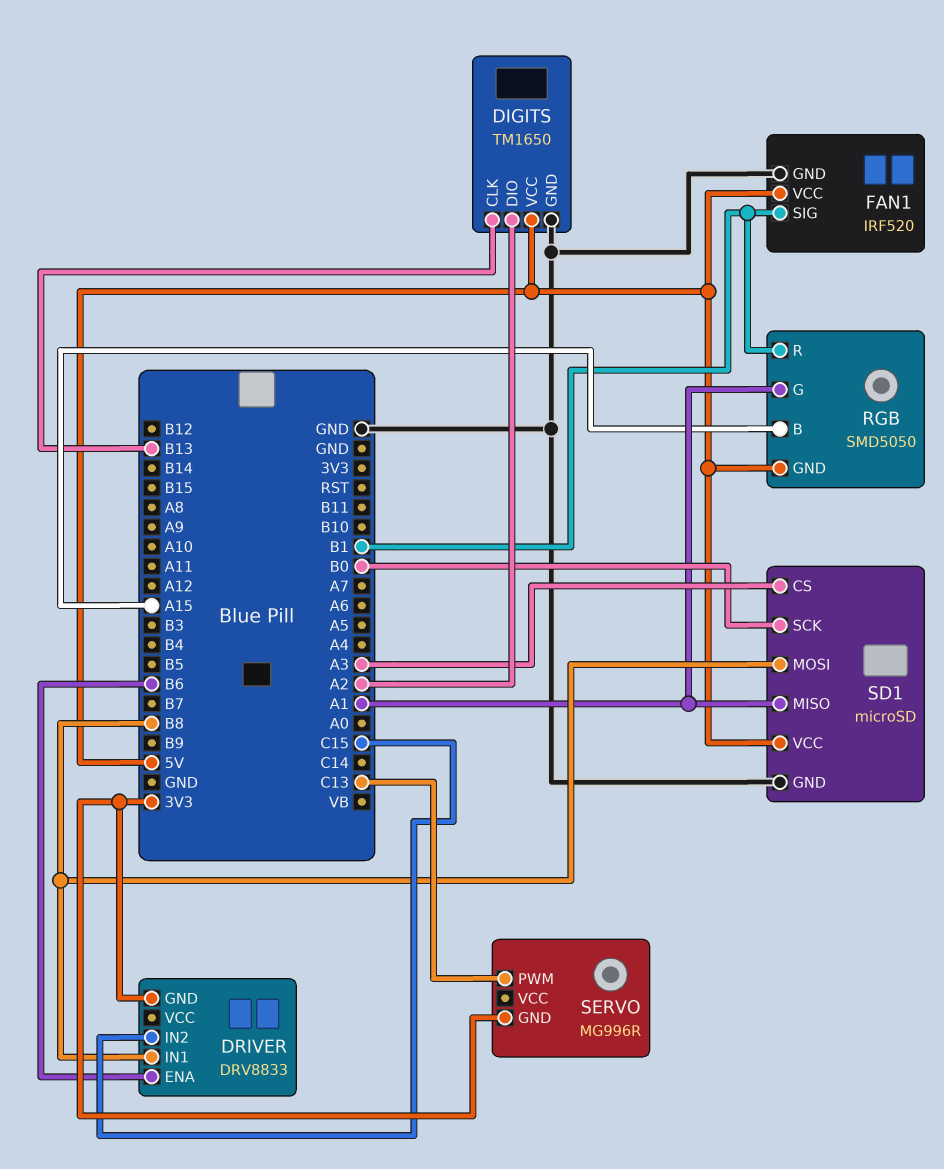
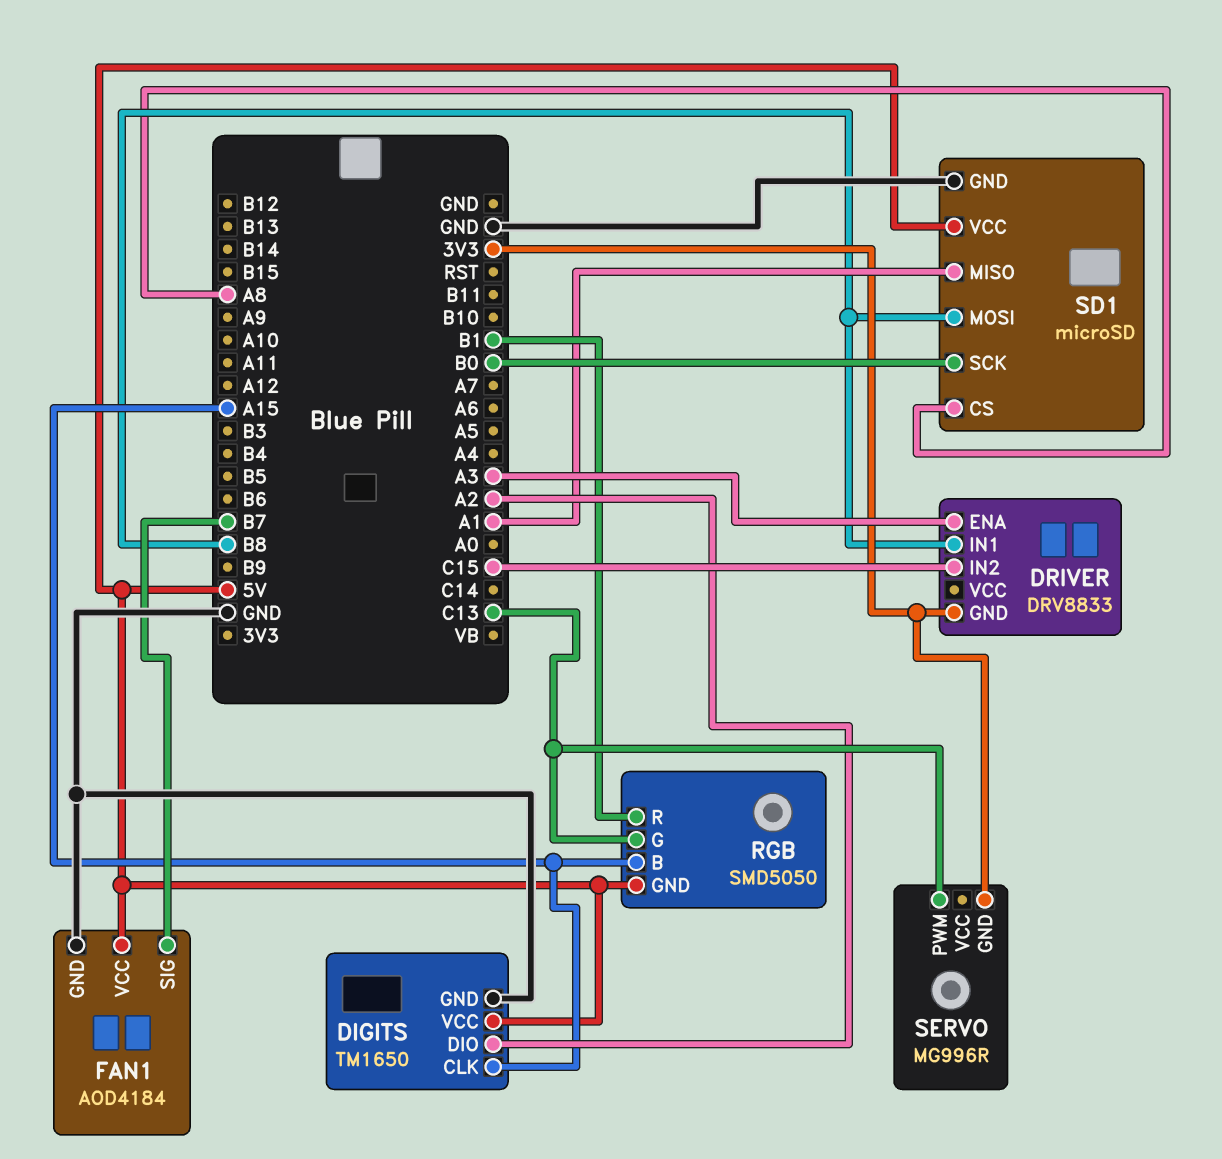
DIGITS pin CLK: B13 -> A15
DRIVER pin ENA: B6 -> A3
FAN1: IRF520 -> AOD4184
FAN1 pin SIG: B1 -> B7
RGB pin G: A1 -> C13
SD1 pin CS: A3 -> A8

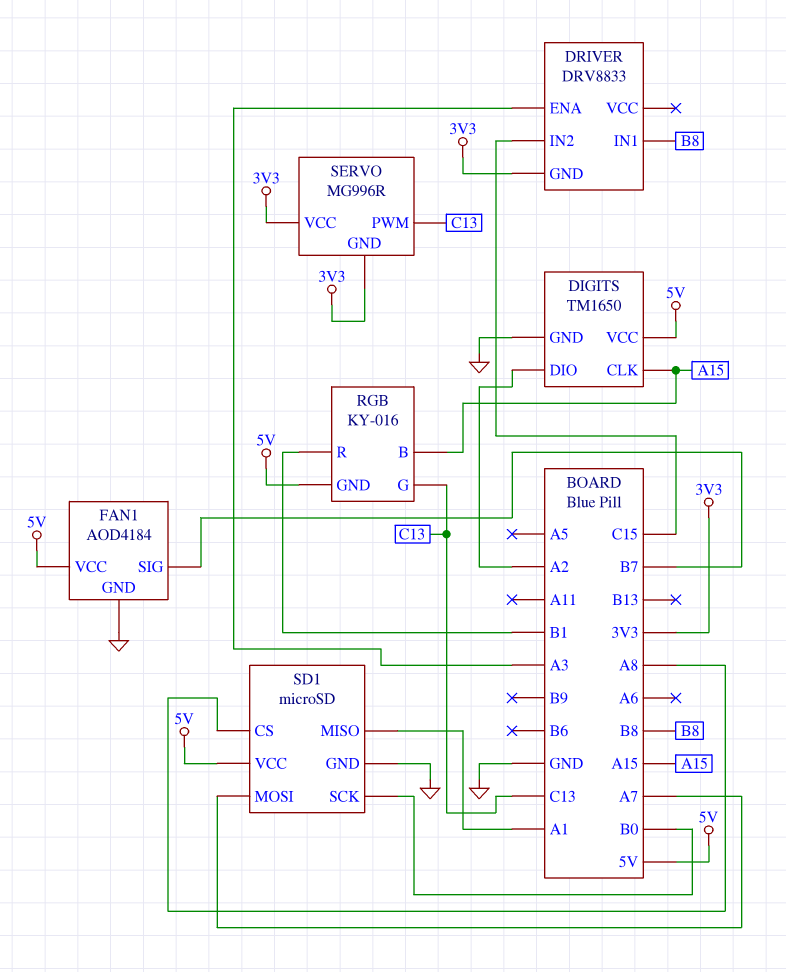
RGB: SMD5050 -> KY-016
SD1 pin MOSI: B8 -> A7
SERVO pin VCC: none -> 3V3

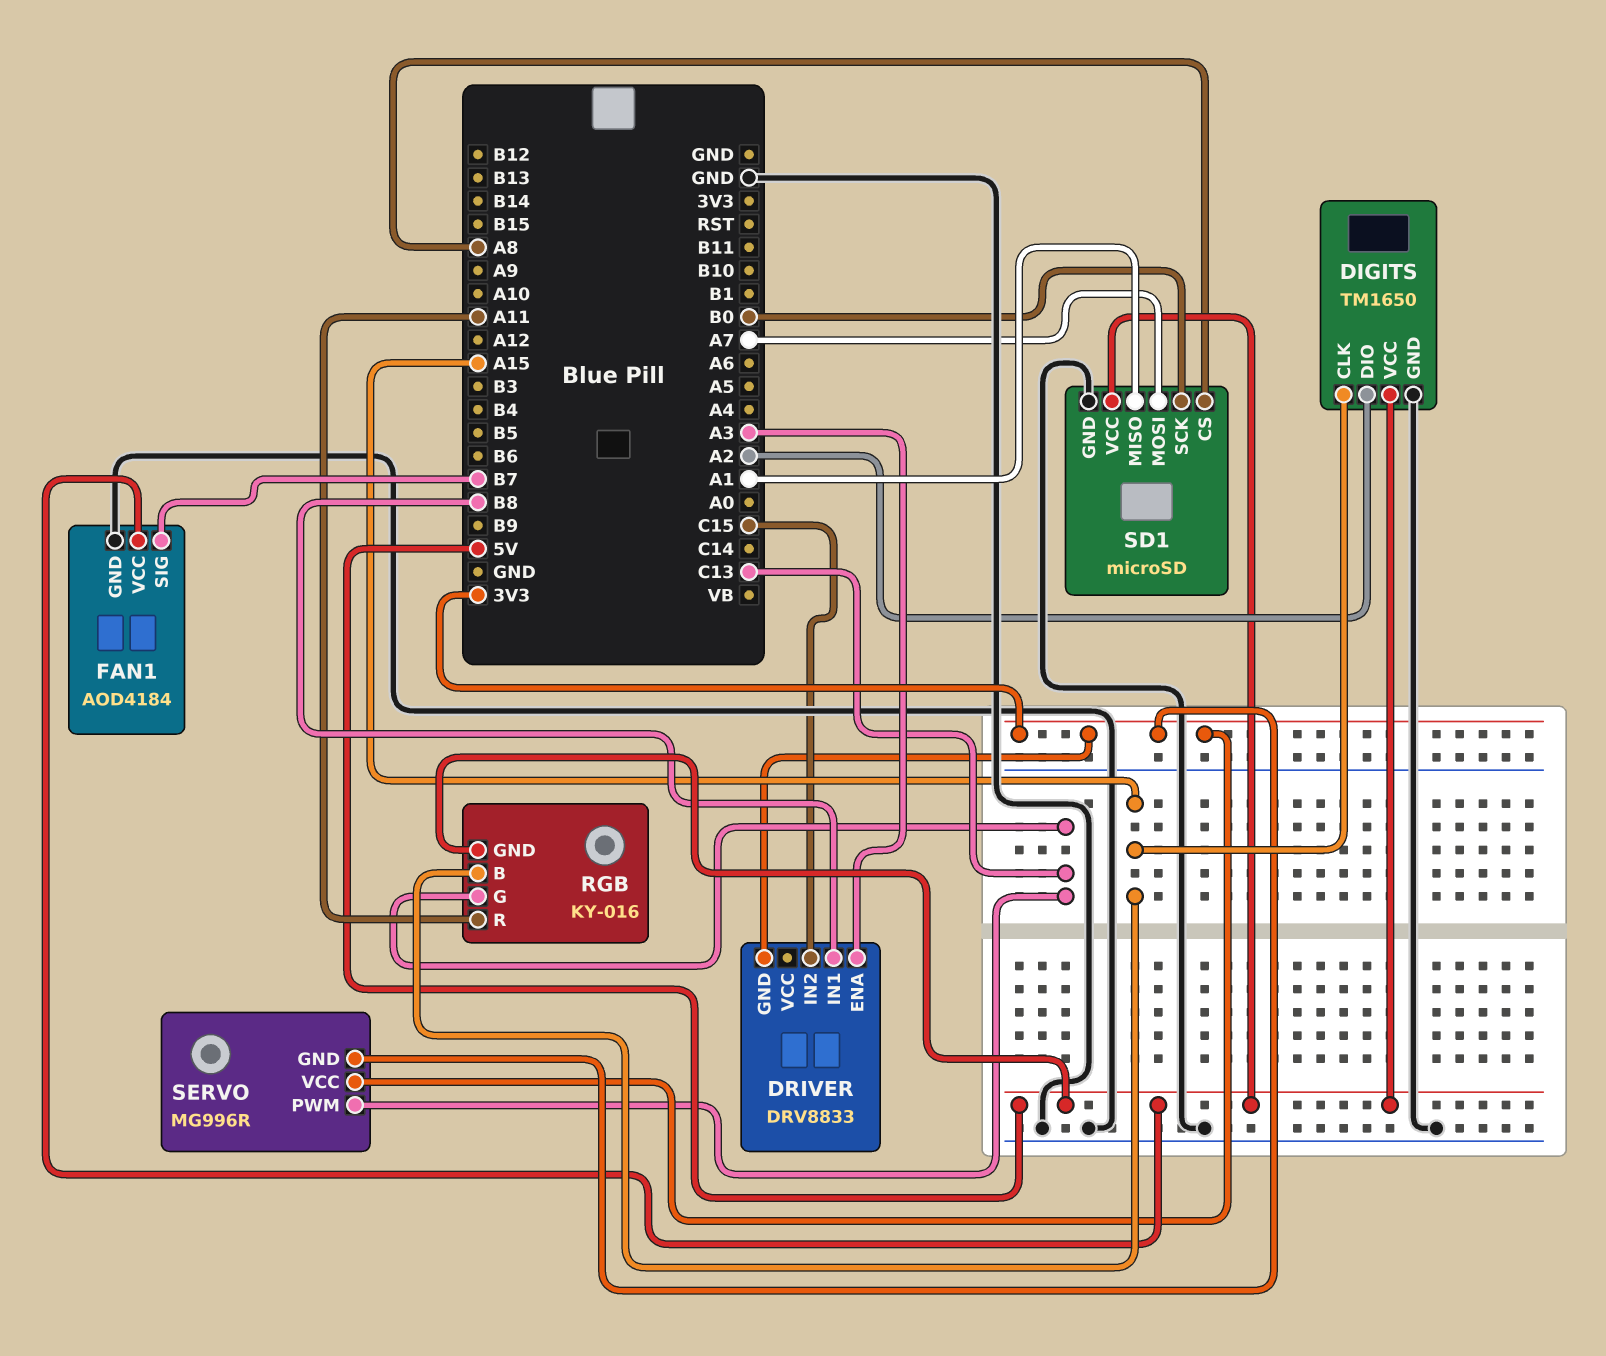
RGB pin R: B1 -> A11

